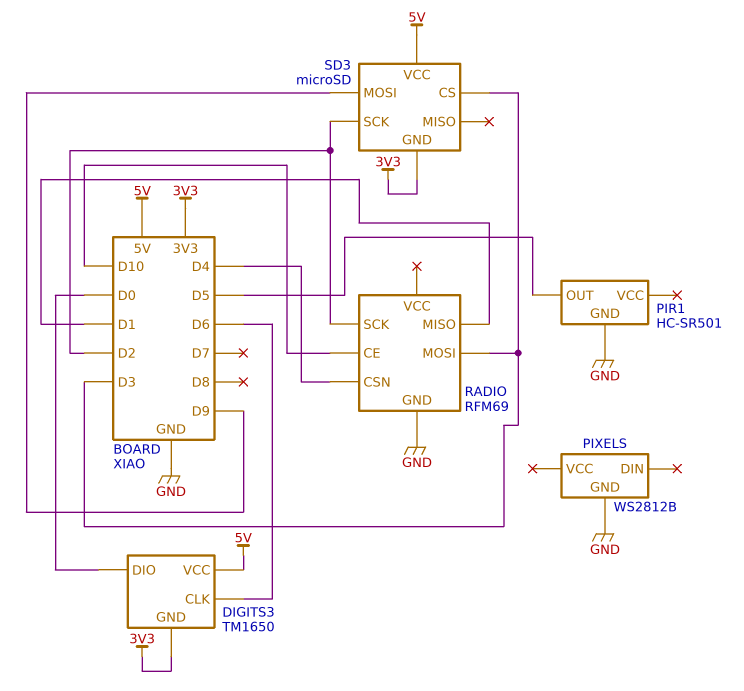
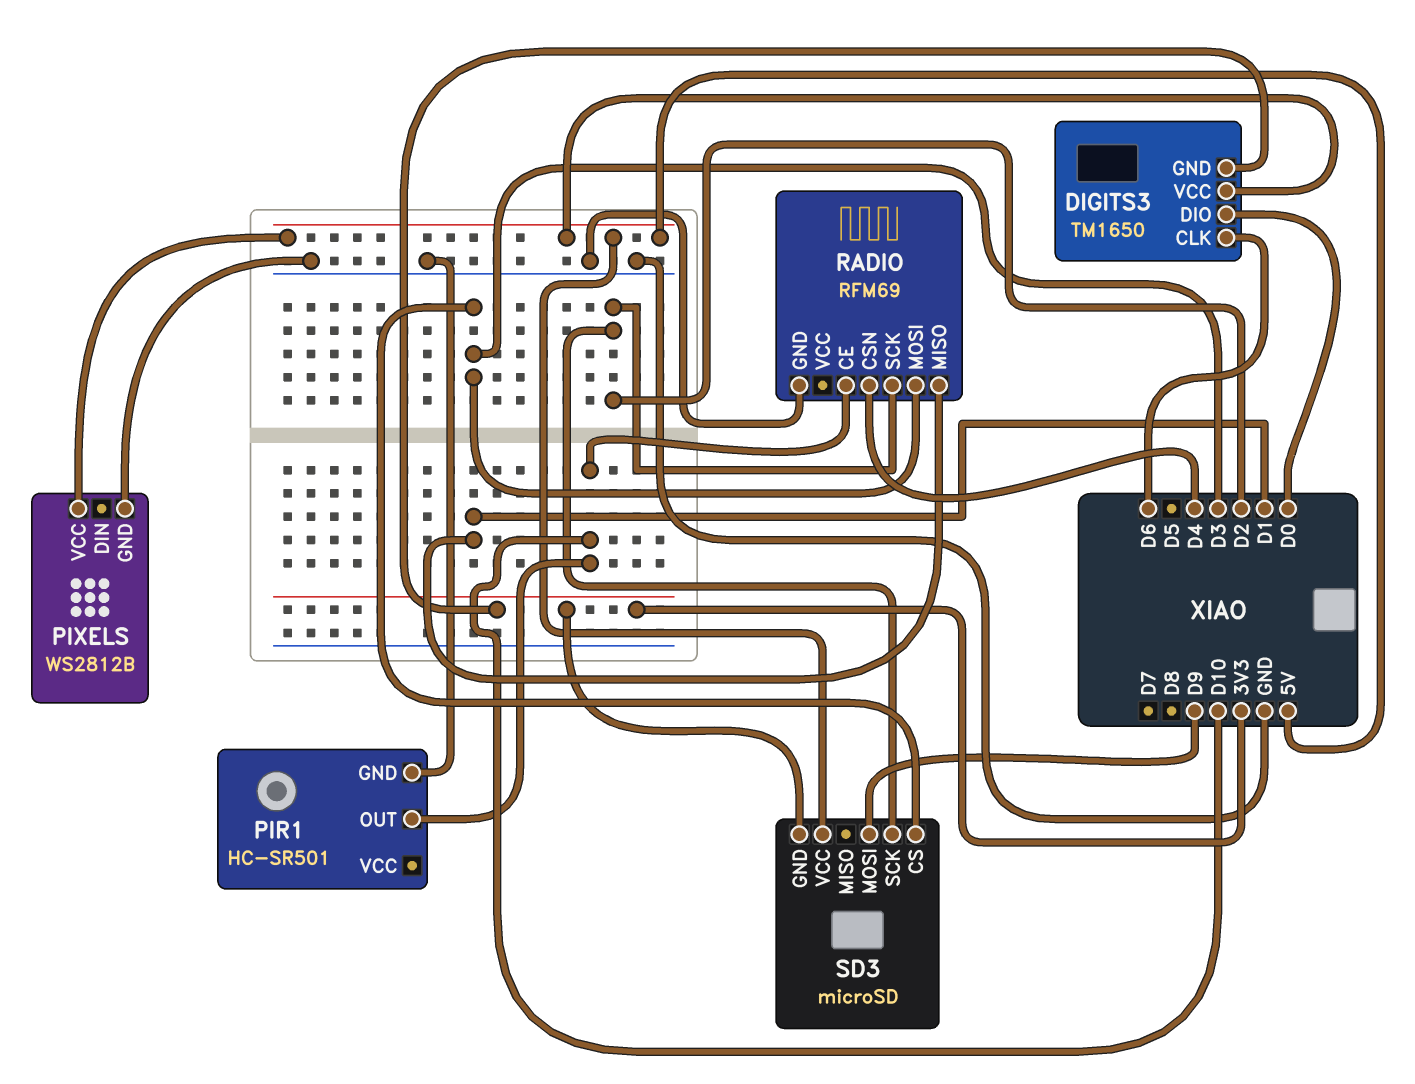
PIR1 pin OUT: D5 -> D10
PIXELS pin VCC: none -> 5V

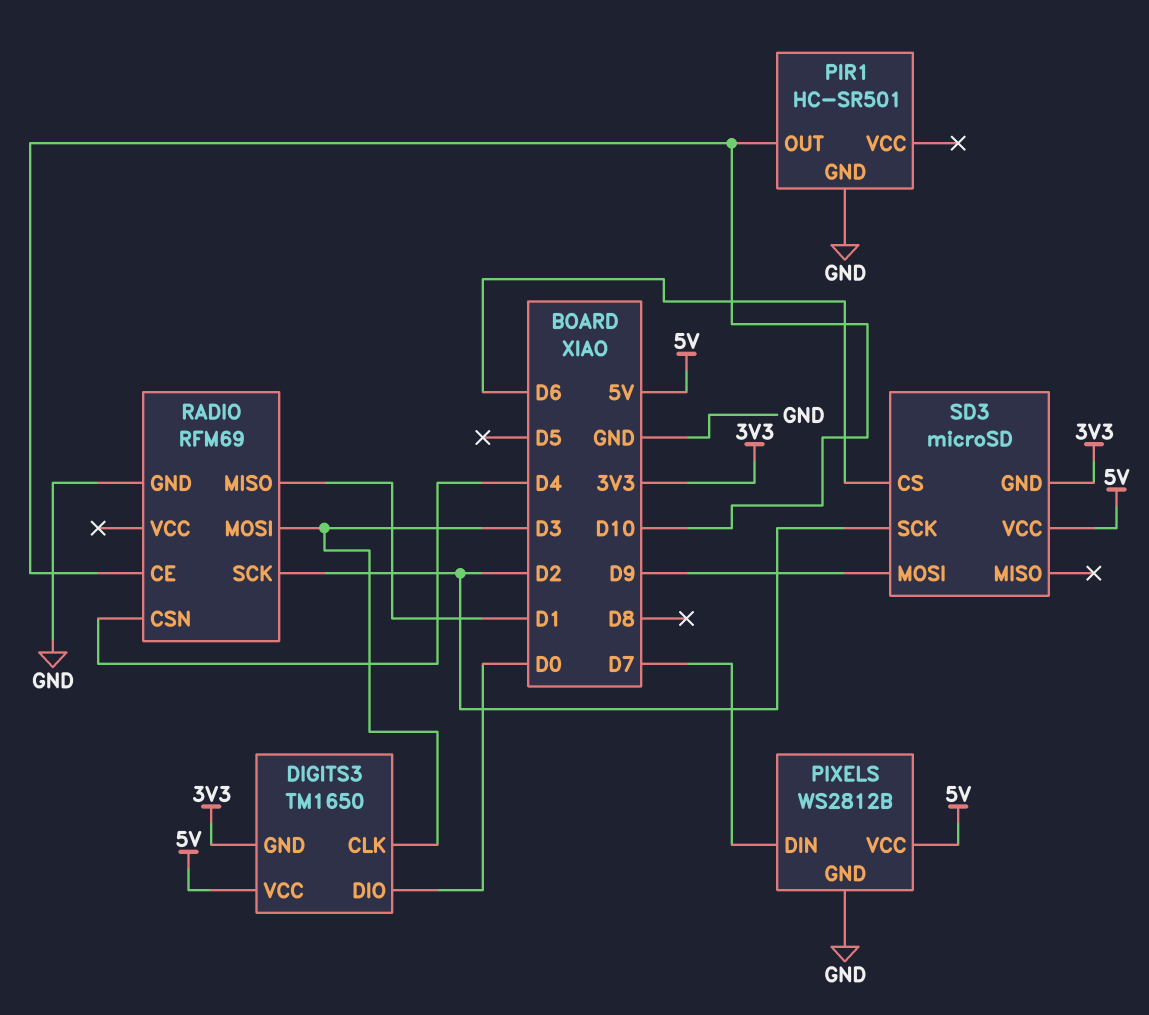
DIGITS3 pin CLK: D6 -> D3
PIXELS pin DIN: none -> D7
SD3 pin CS: D3 -> D6

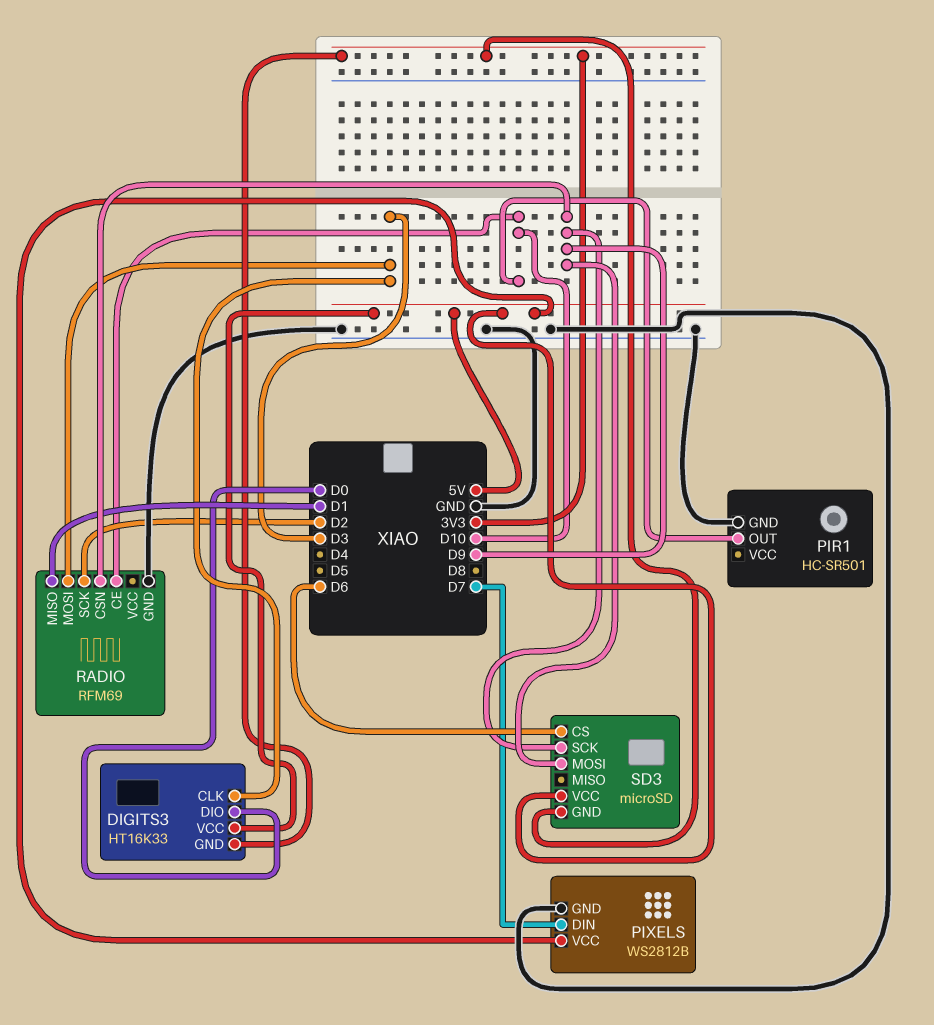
DIGITS3: TM1650 -> HT16K33
RADIO pin CSN: D4 -> D9
SD3 pin SCK: D2 -> D9

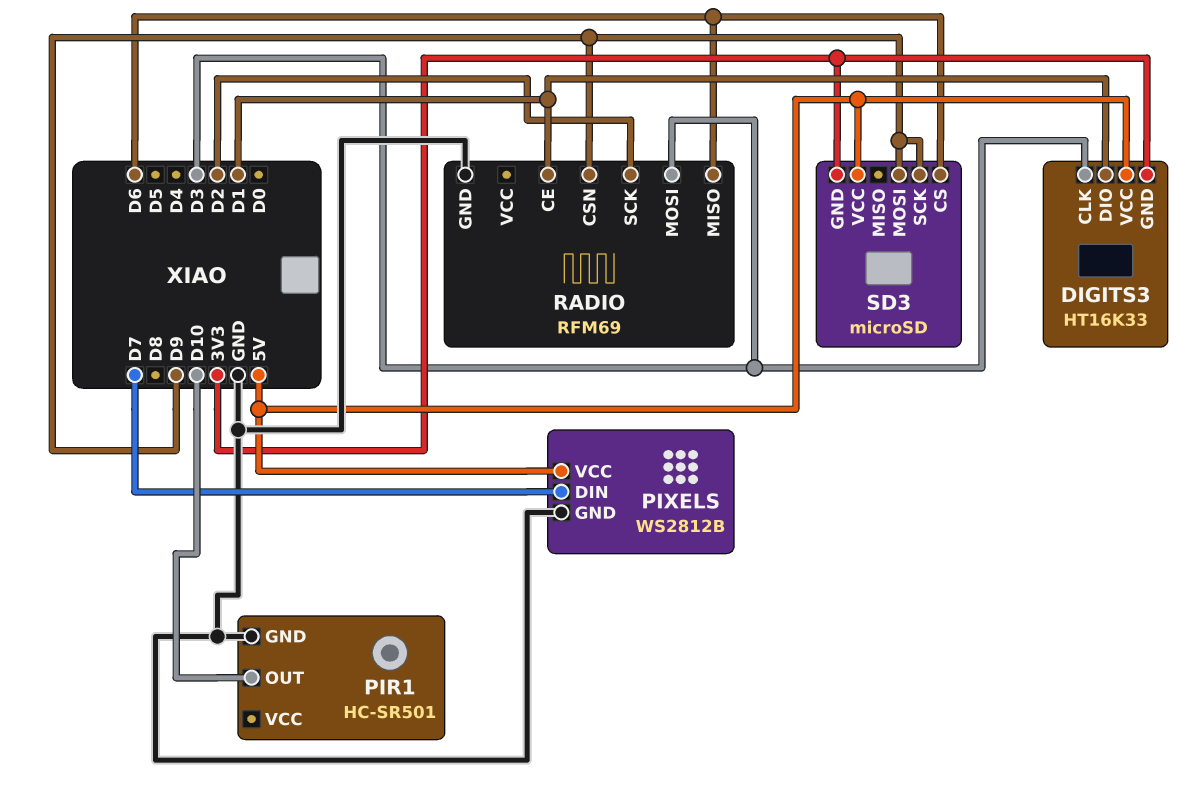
DIGITS3 pin DIO: D0 -> D1
RADIO pin CE: D10 -> D1
RADIO pin MISO: D1 -> D6

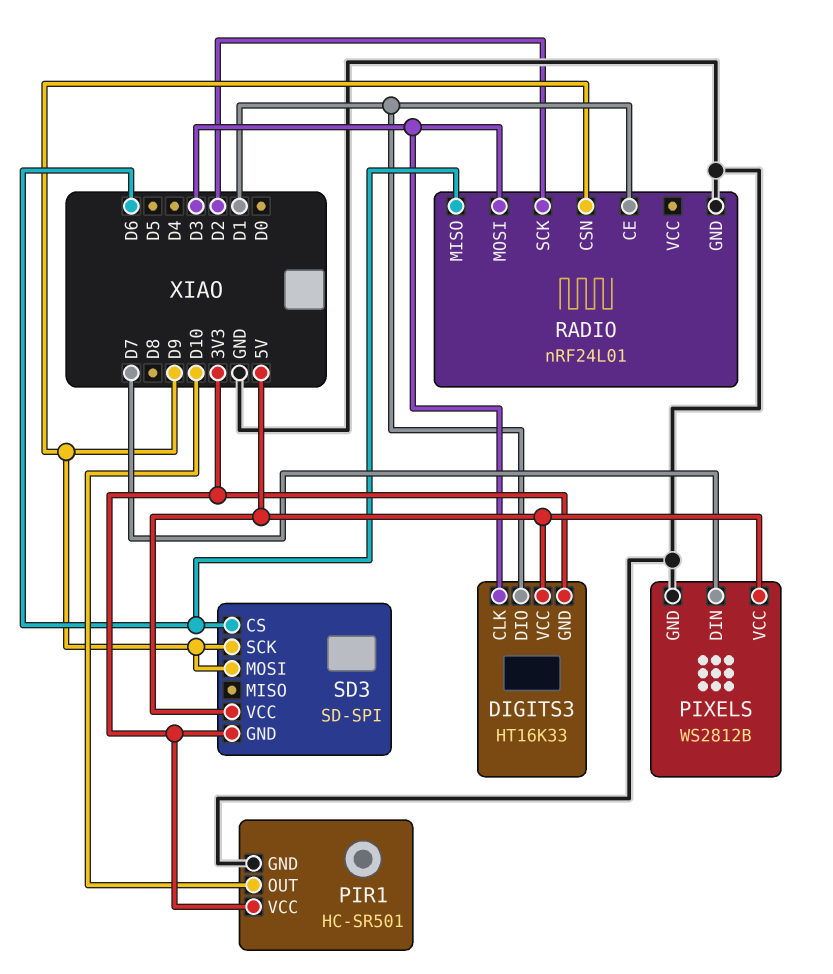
PIR1 pin VCC: none -> 3V3
RADIO: RFM69 -> nRF24L01
SD3: microSD -> SD-SPI

